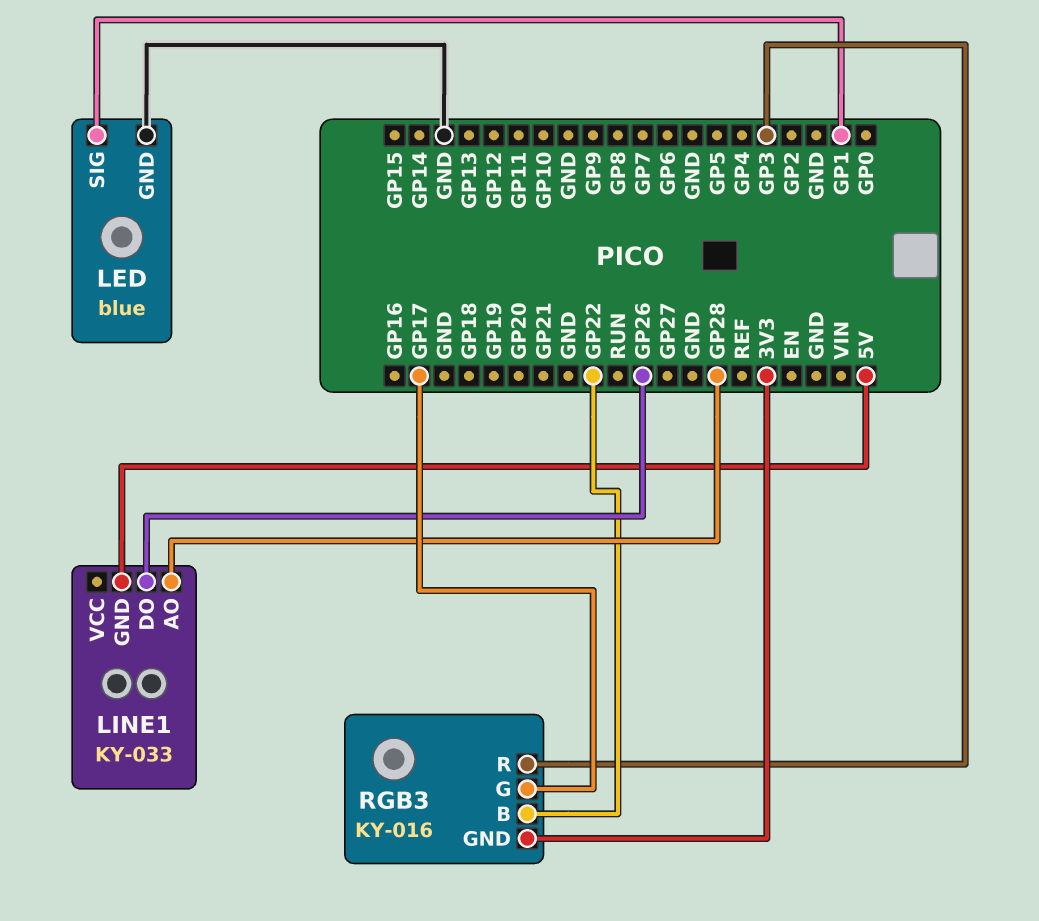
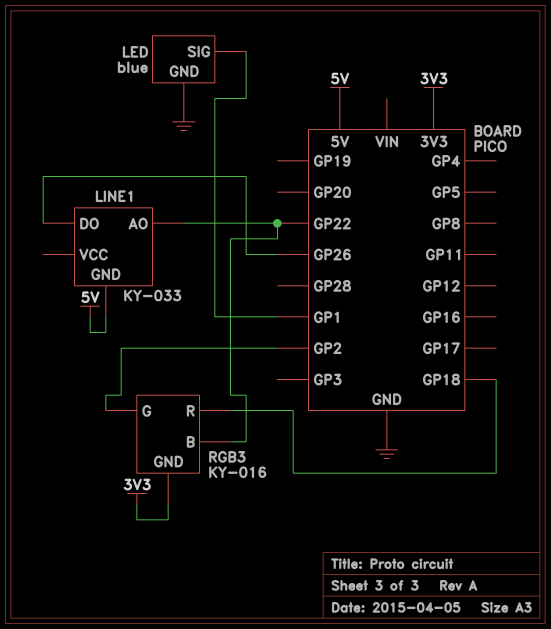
LINE1 pin AO: GP28 -> GP22
RGB3 pin G: GP17 -> GP2
RGB3 pin R: GP3 -> GP18

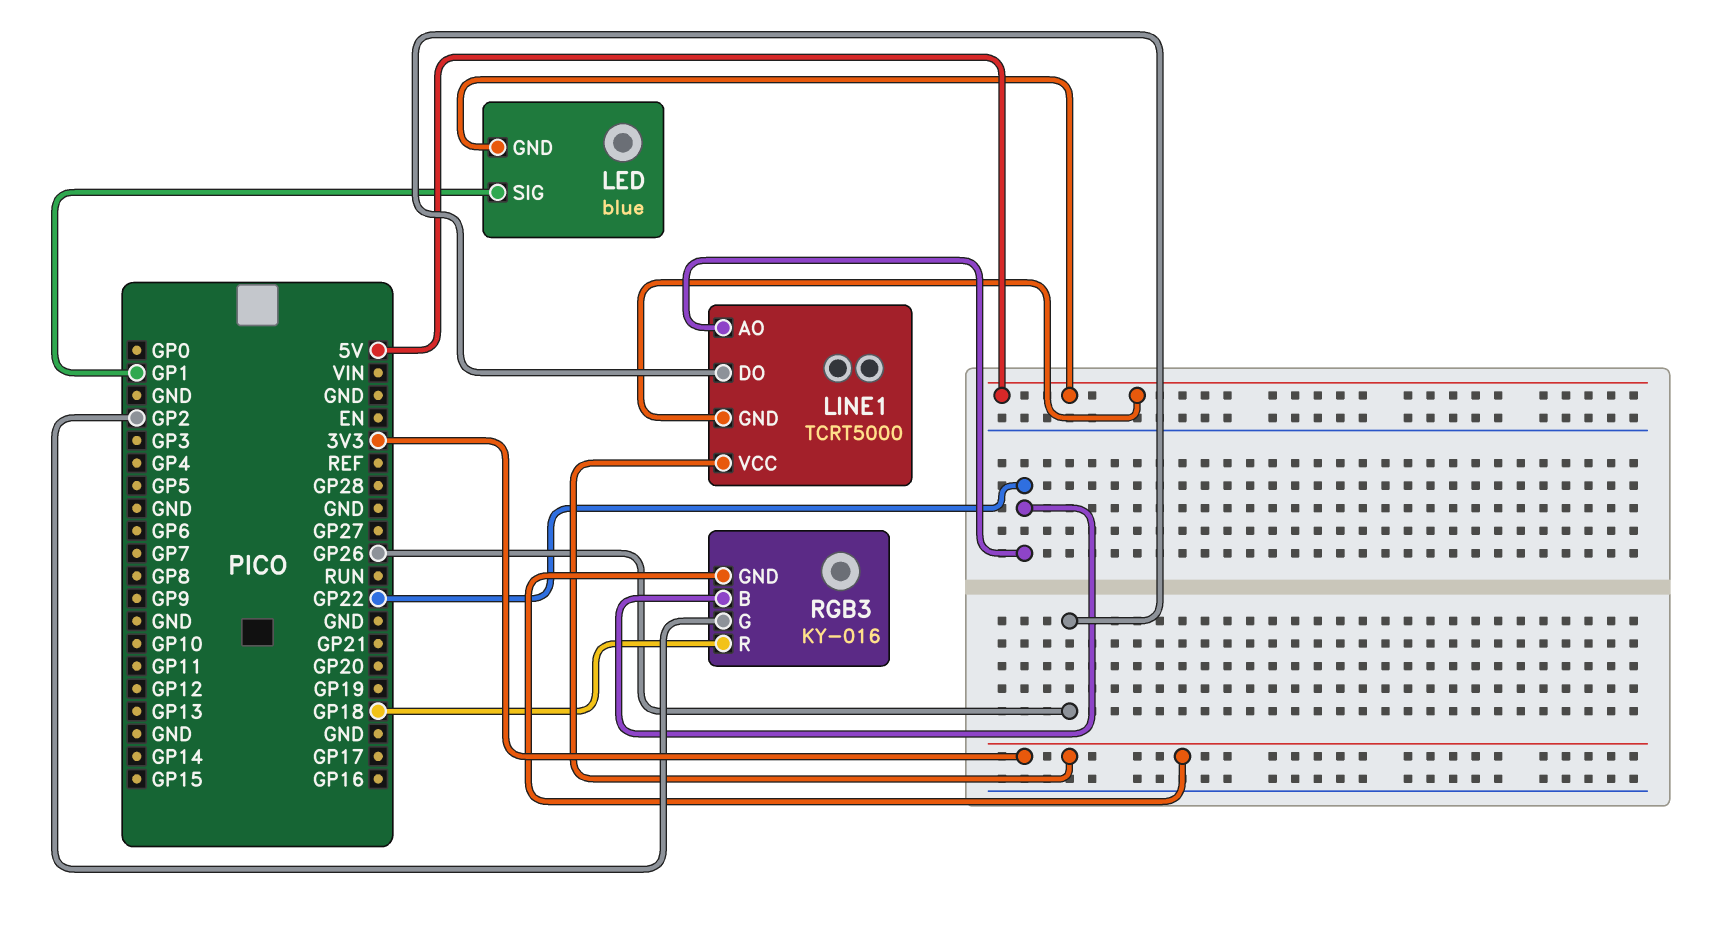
LED pin GND: GND -> 5V
LINE1: KY-033 -> TCRT5000
LINE1 pin VCC: none -> 3V3

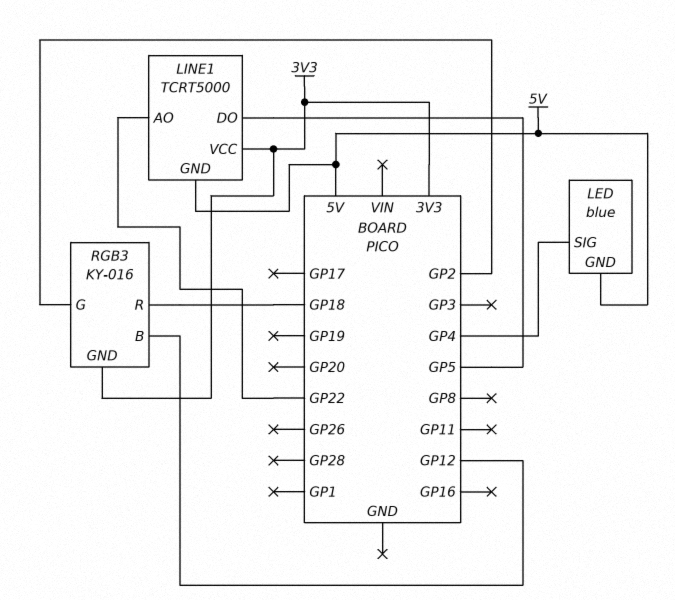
LED pin SIG: GP1 -> GP4
LINE1 pin DO: GP26 -> GP5
RGB3 pin B: GP22 -> GP12

